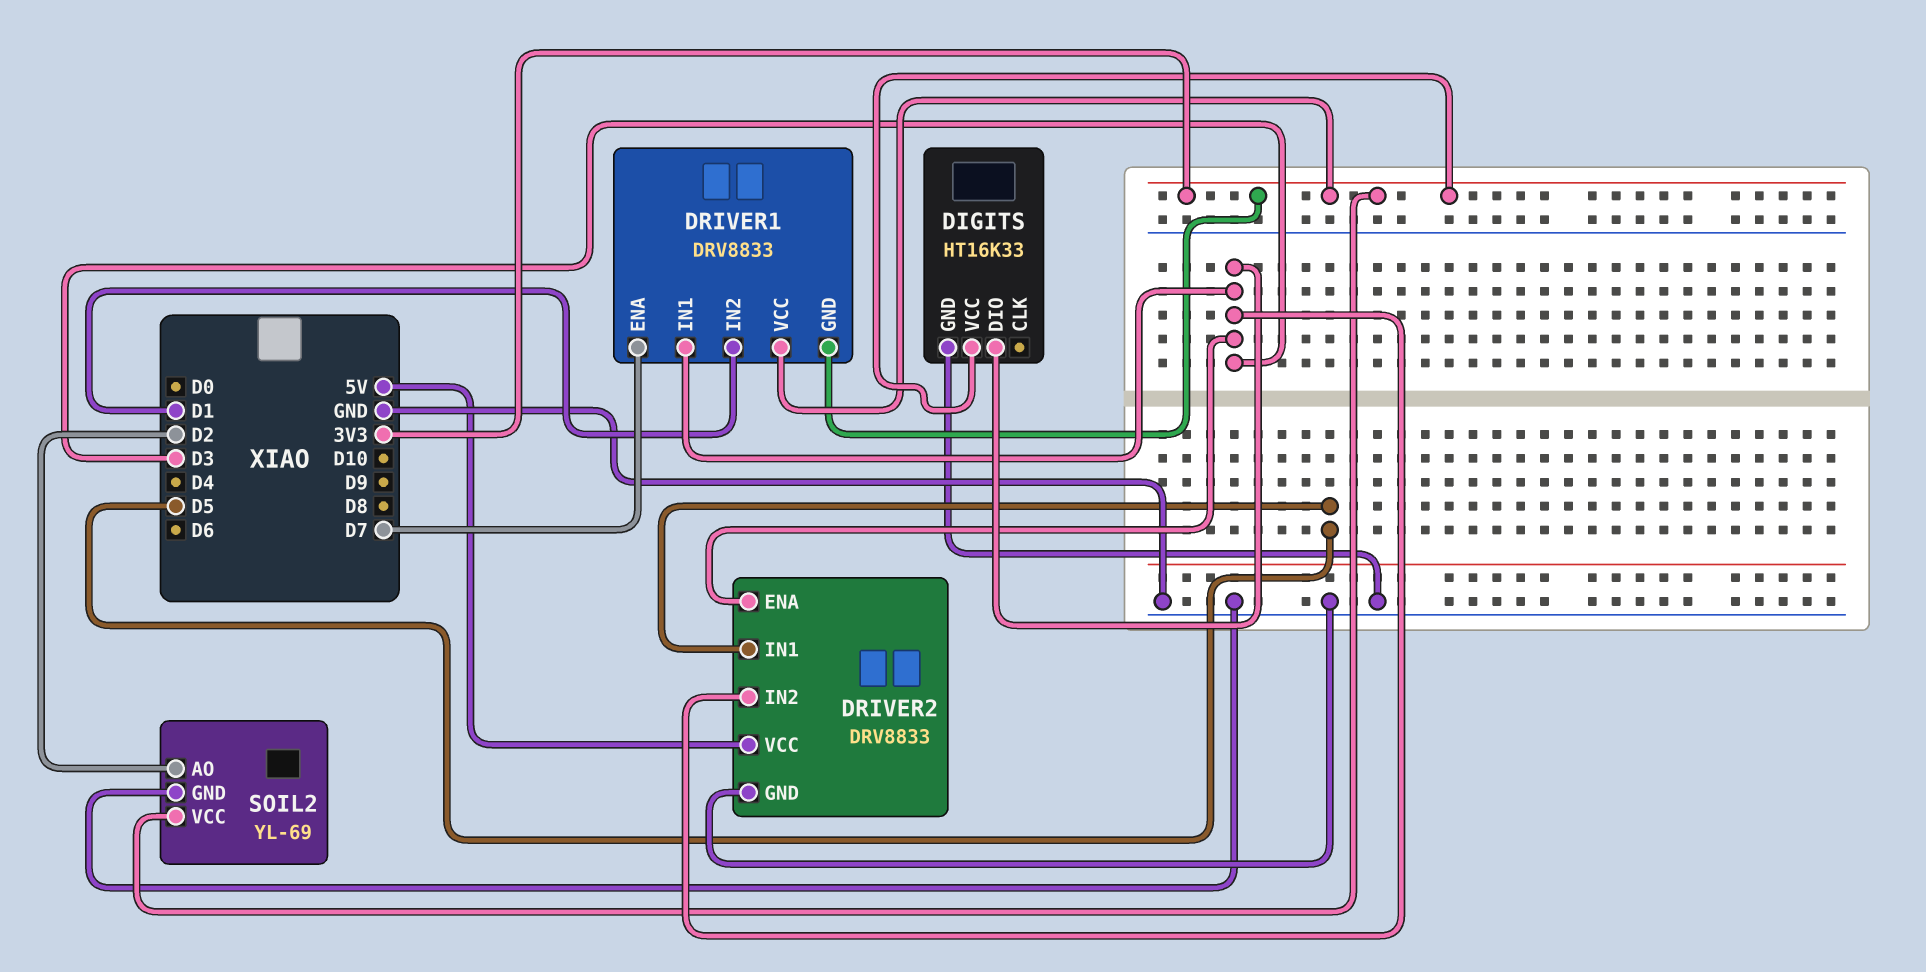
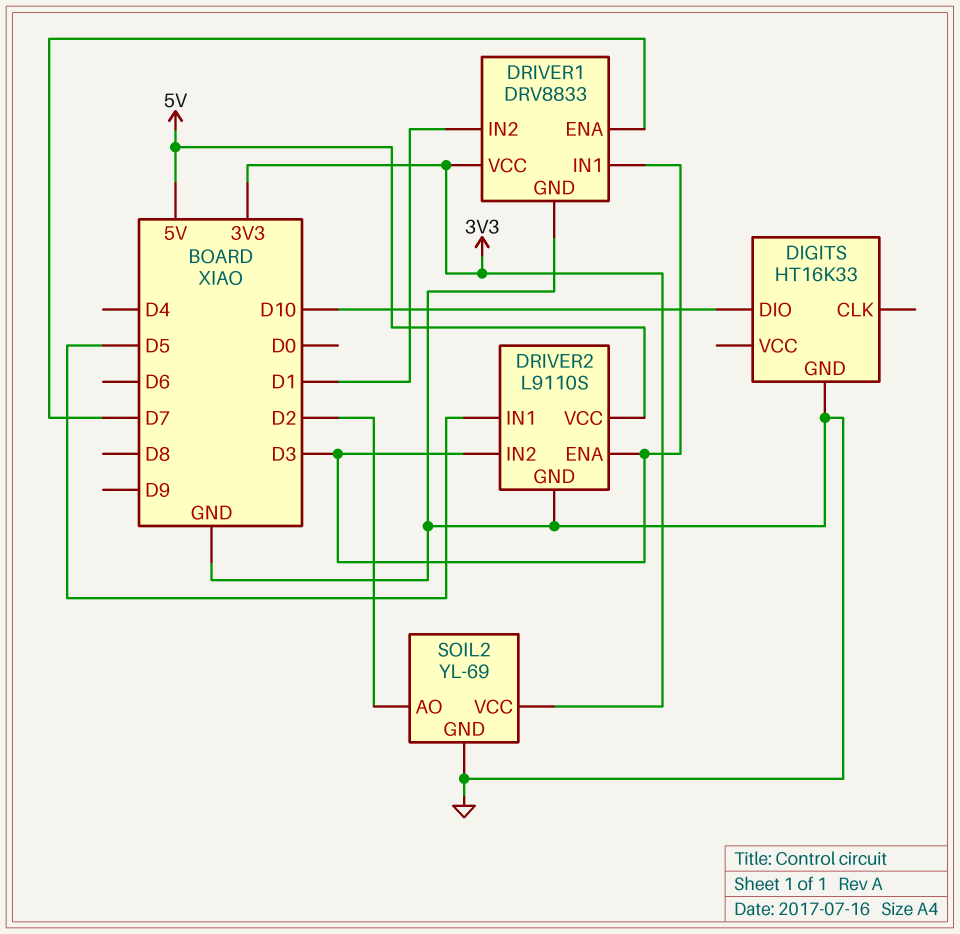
DIGITS pin DIO: D3 -> D10
DIGITS pin VCC: 3V3 -> none
DRIVER1 pin GND: 3V3 -> GND
DRIVER2: DRV8833 -> L9110S

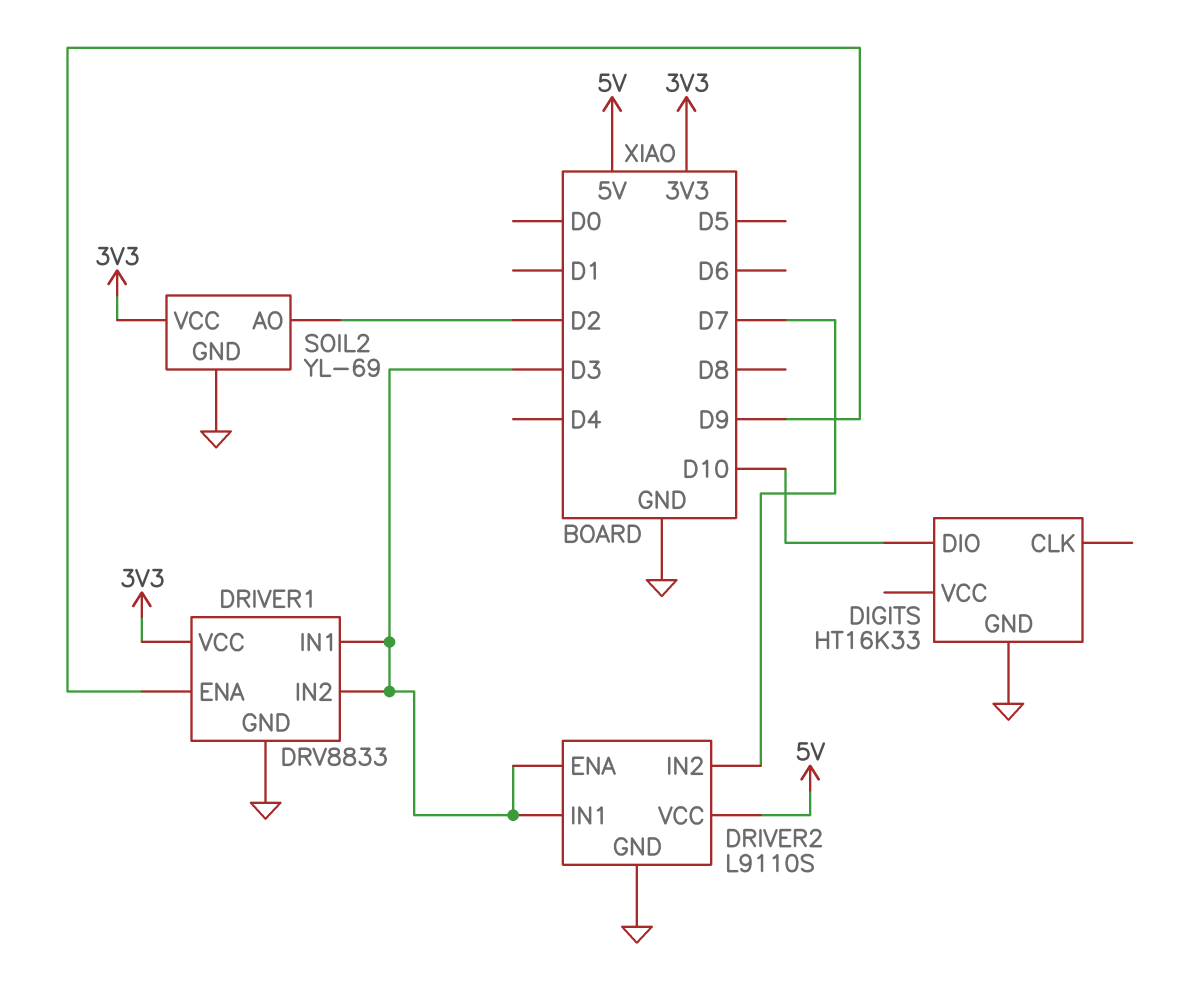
DRIVER1 pin ENA: D7 -> D9
DRIVER1 pin IN2: D1 -> D3
DRIVER2 pin IN1: D5 -> D3
DRIVER2 pin IN2: D3 -> D7

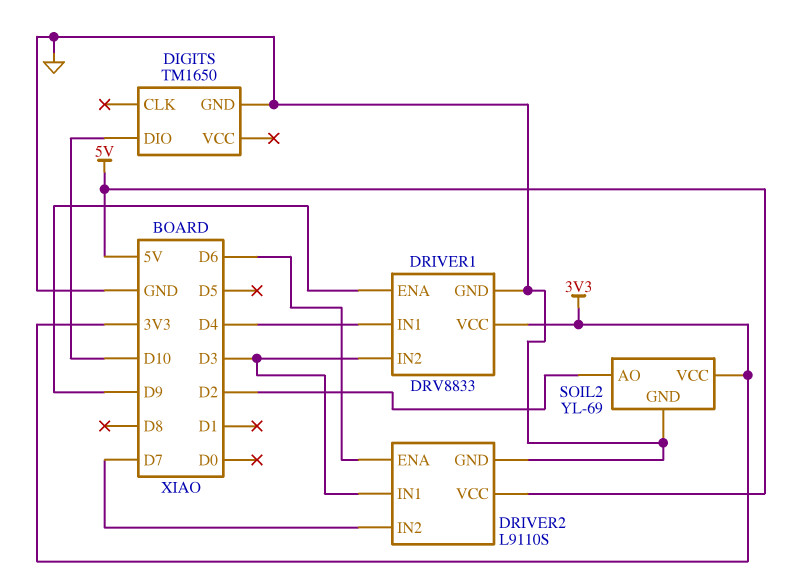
DIGITS: HT16K33 -> TM1650
DRIVER1 pin IN1: D3 -> D4
DRIVER2 pin ENA: D3 -> D6

